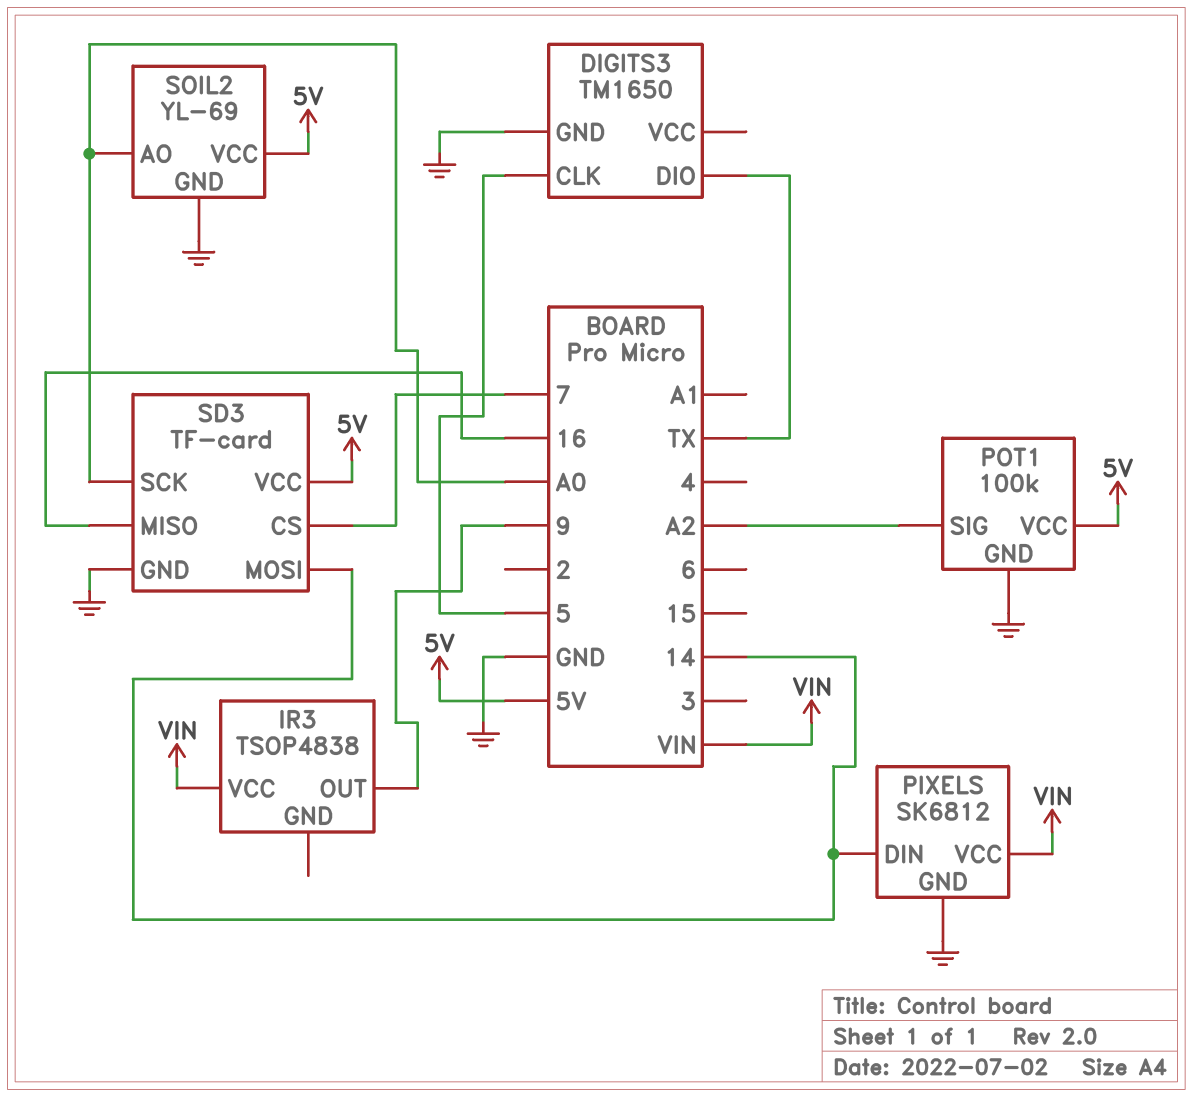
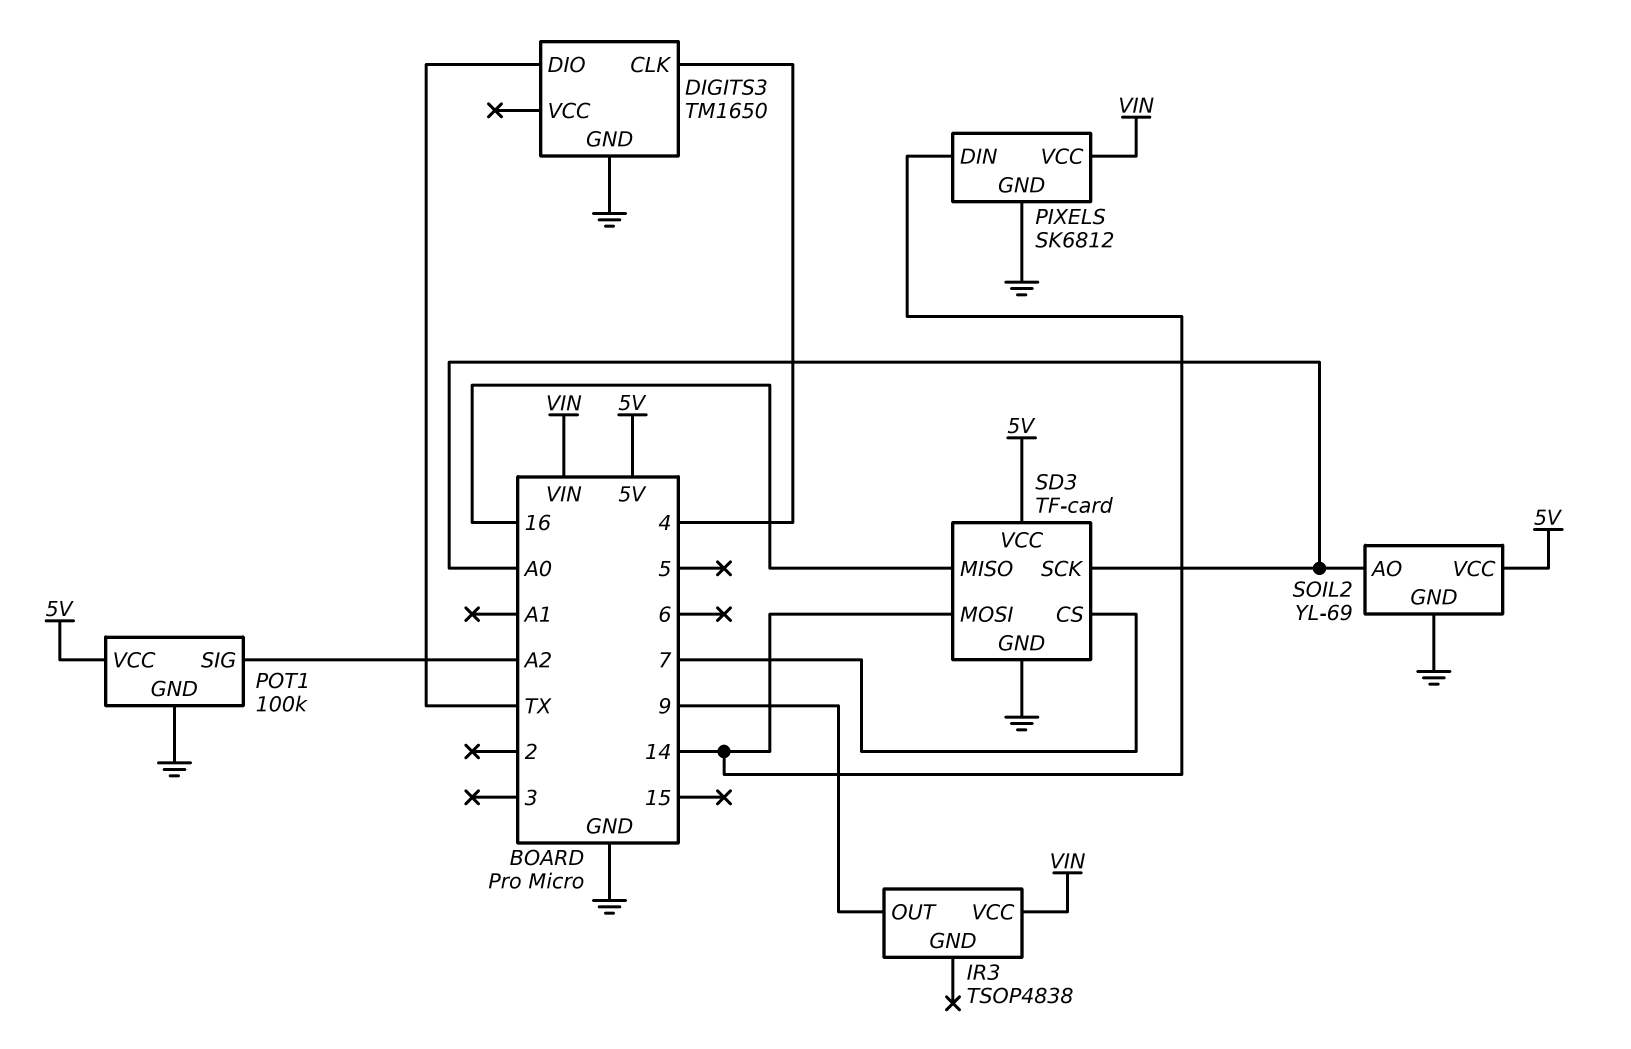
DIGITS3 pin CLK: 5 -> 4

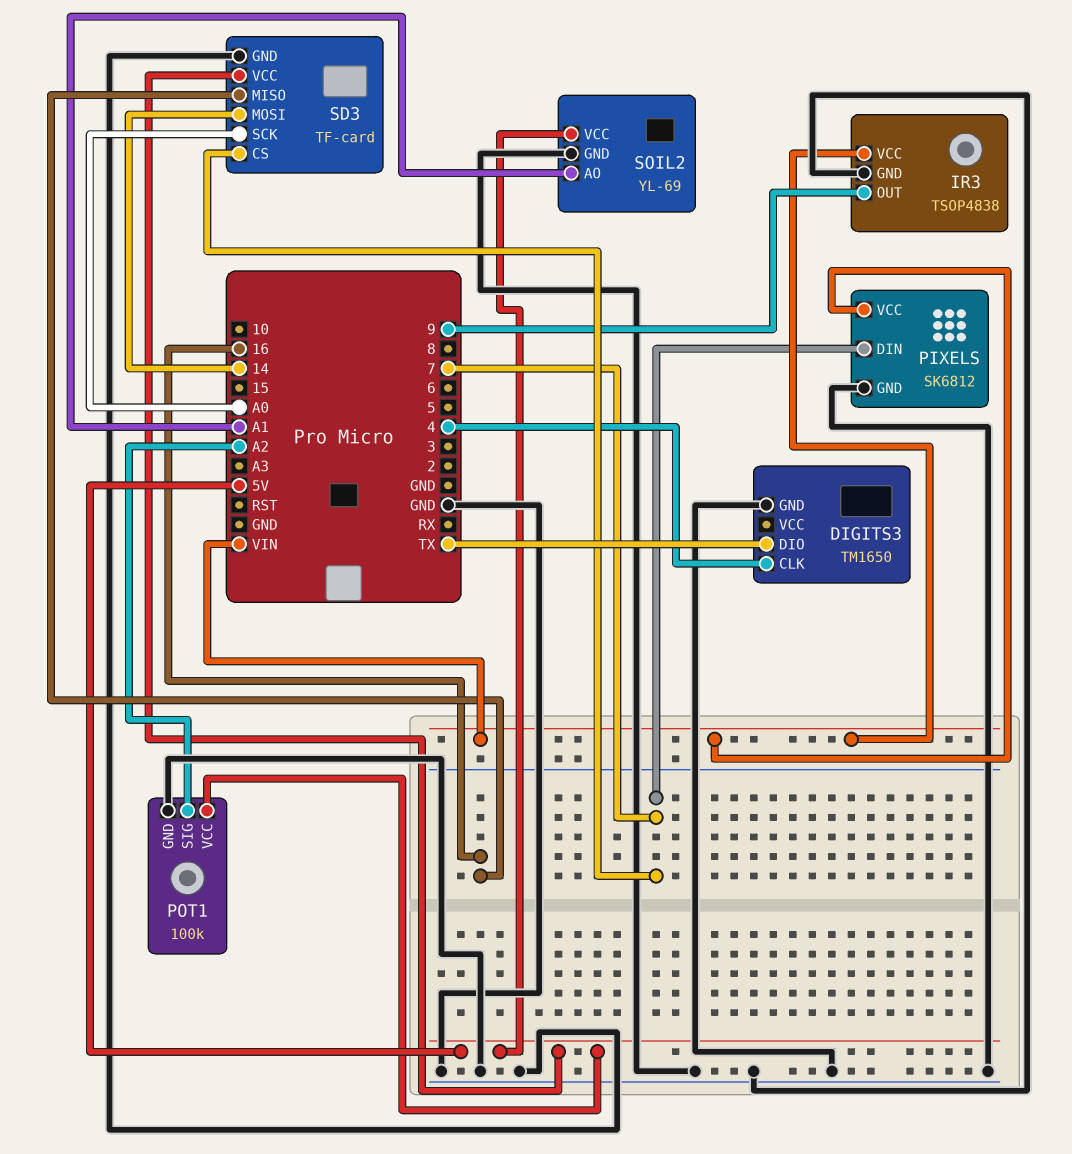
IR3 pin GND: none -> GND
PIXELS pin DIN: 14 -> 7
SOIL2 pin AO: A0 -> A1

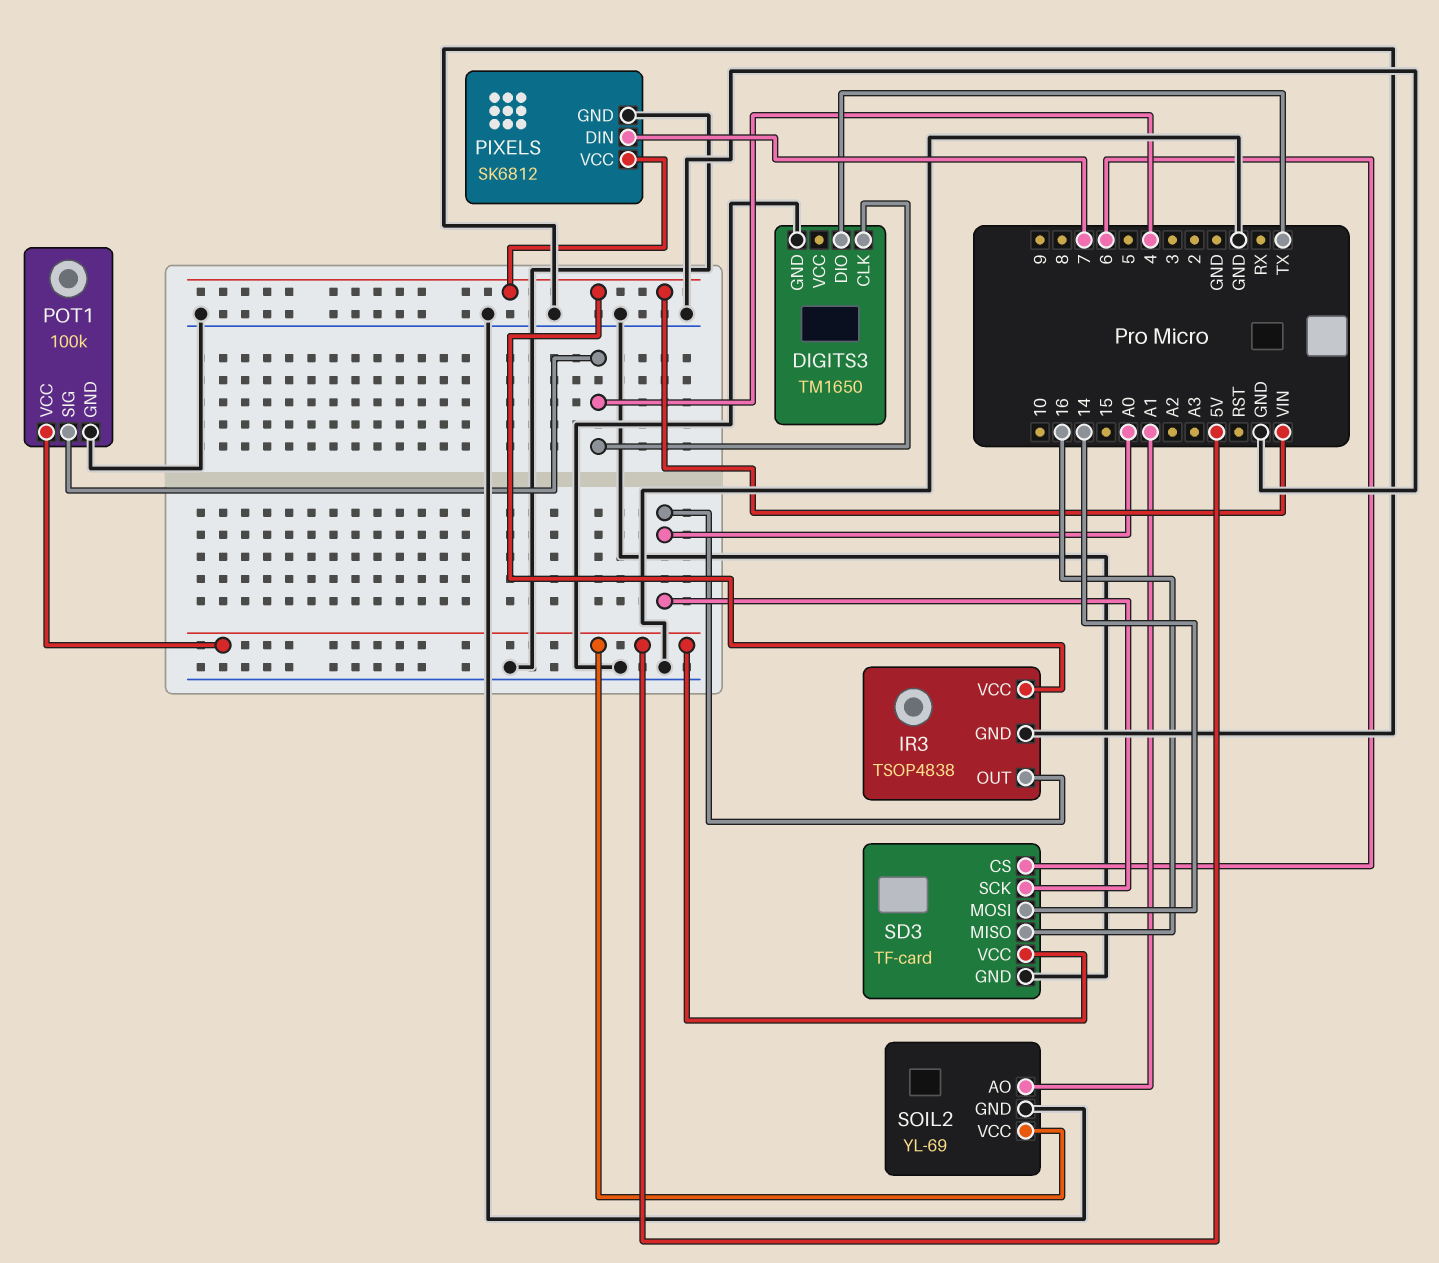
IR3 pin OUT: 9 -> A0
POT1 pin SIG: A2 -> 4
SD3 pin CS: 7 -> 6

